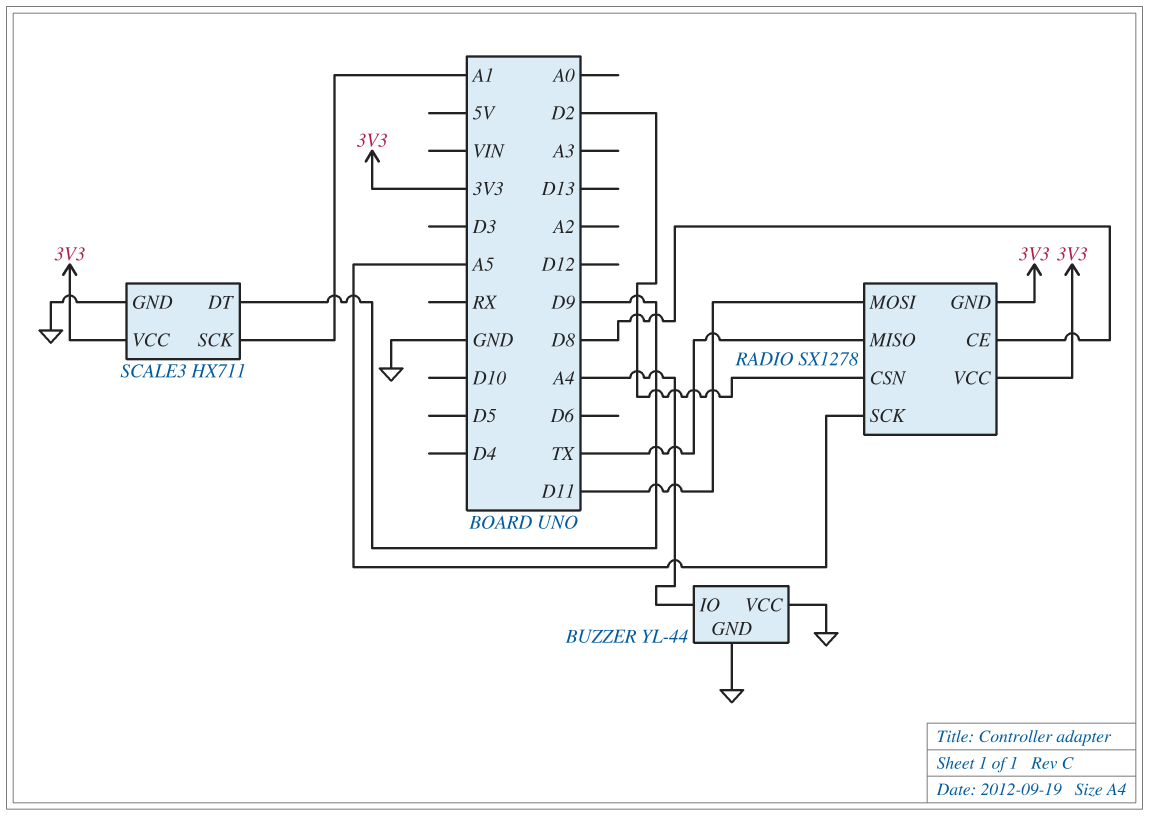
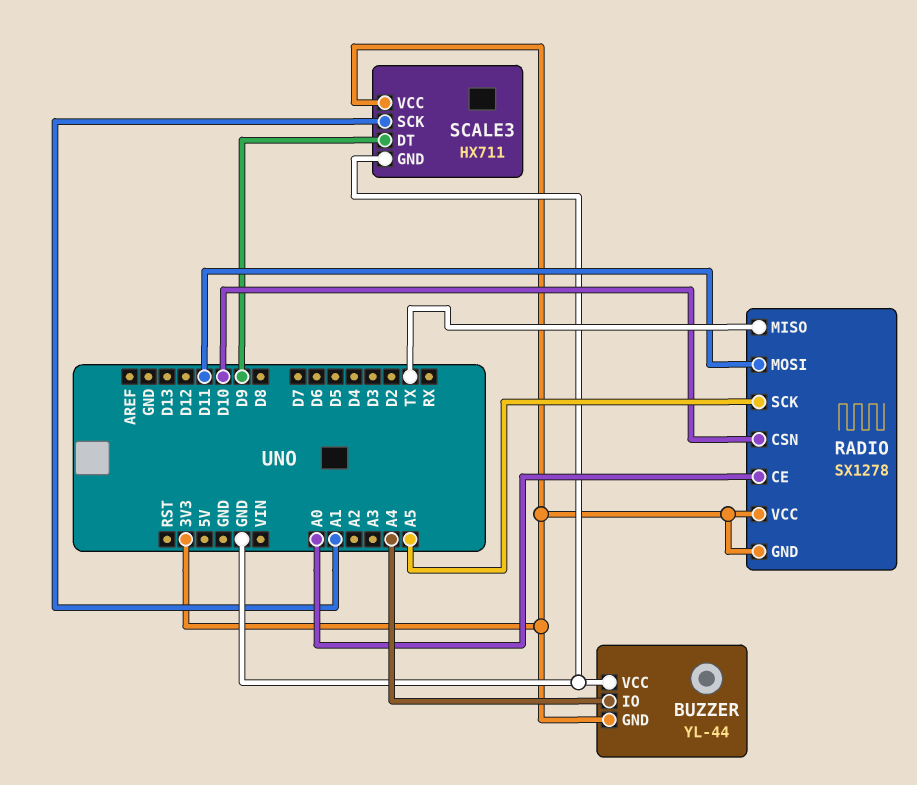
BUZZER pin GND: GND -> 3V3
RADIO pin CE: D8 -> A0
RADIO pin CSN: D2 -> D10

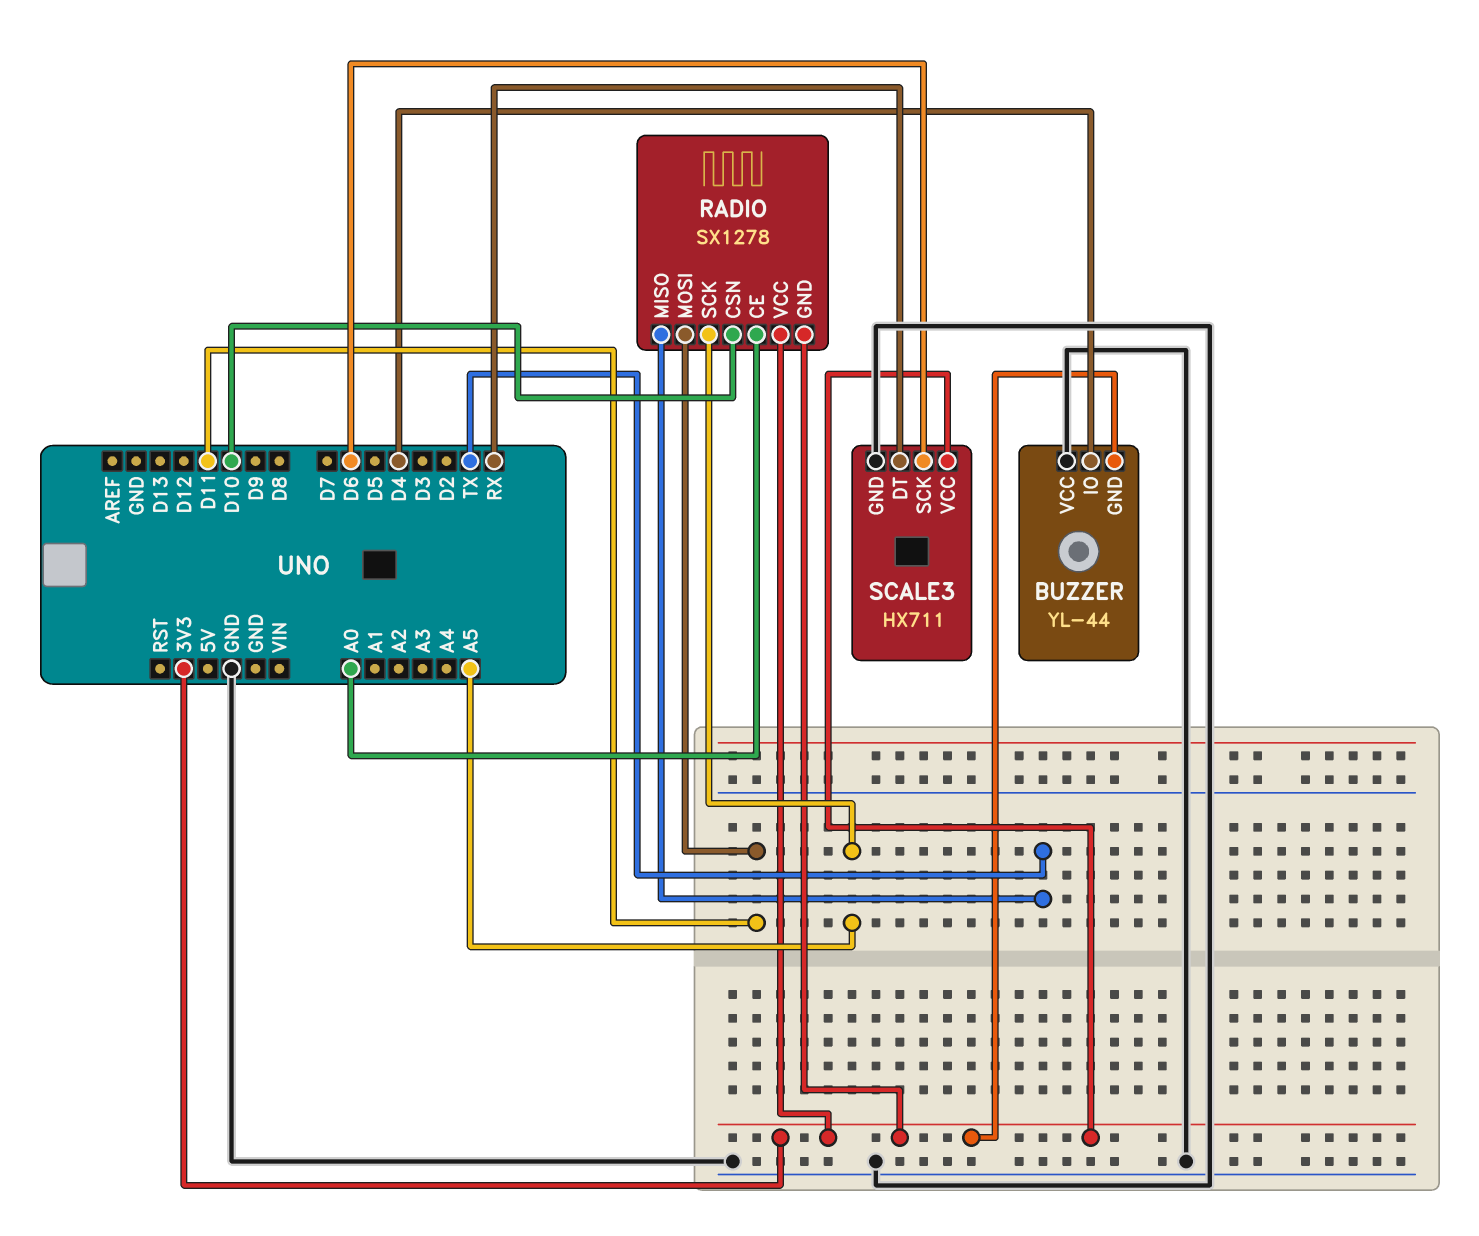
BUZZER pin IO: A4 -> D4
SCALE3 pin DT: D9 -> RX
SCALE3 pin SCK: A1 -> D6

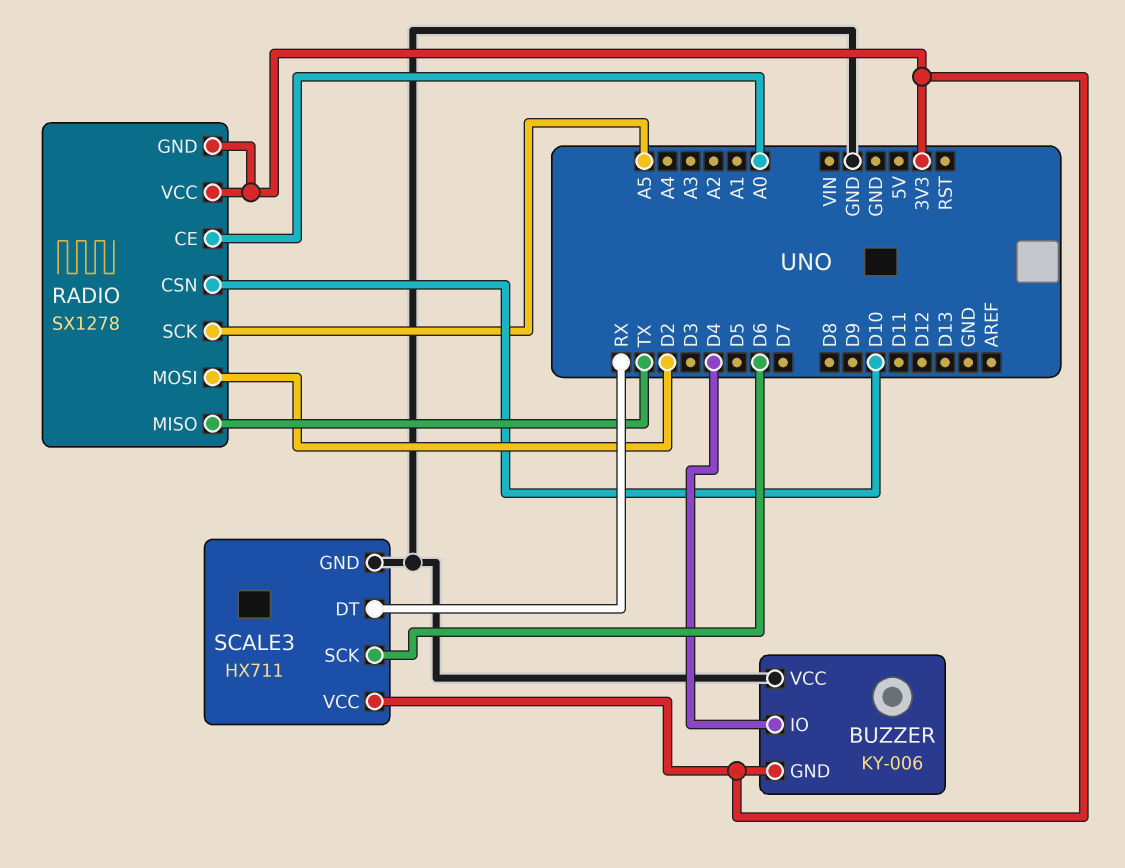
BUZZER: YL-44 -> KY-006
RADIO pin MOSI: D11 -> D2

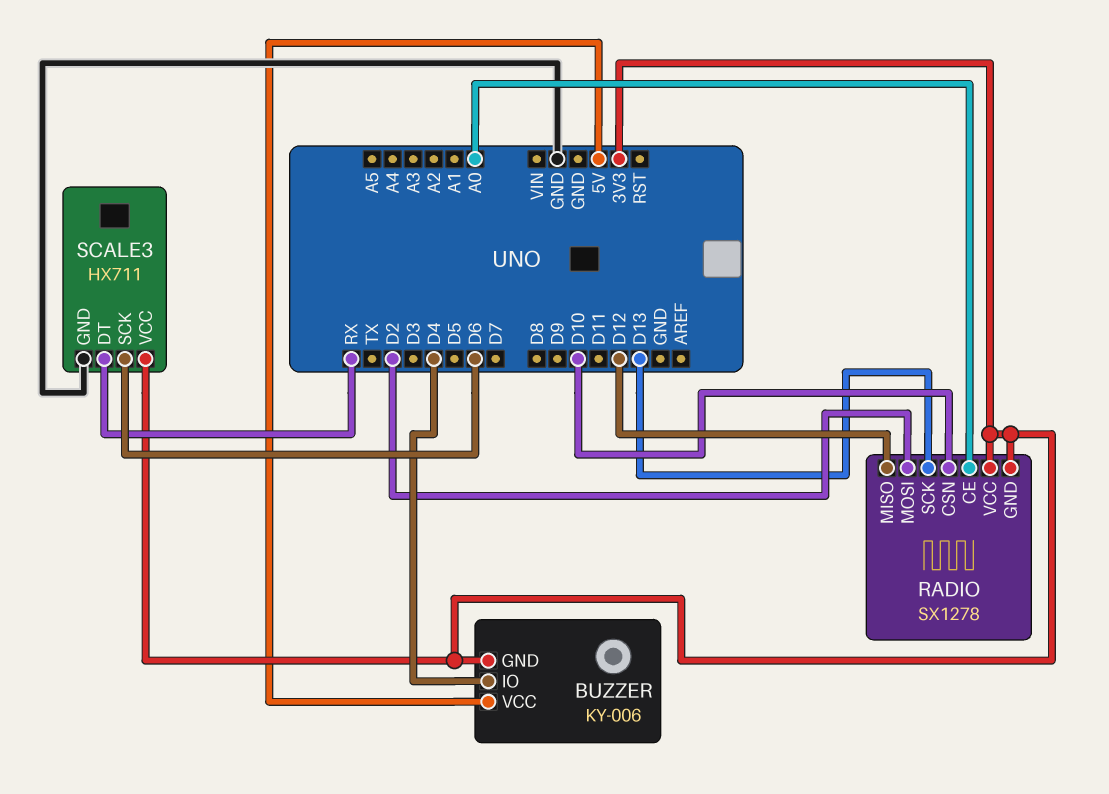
BUZZER pin VCC: GND -> 5V
RADIO pin MISO: TX -> D12
RADIO pin SCK: A5 -> D13

